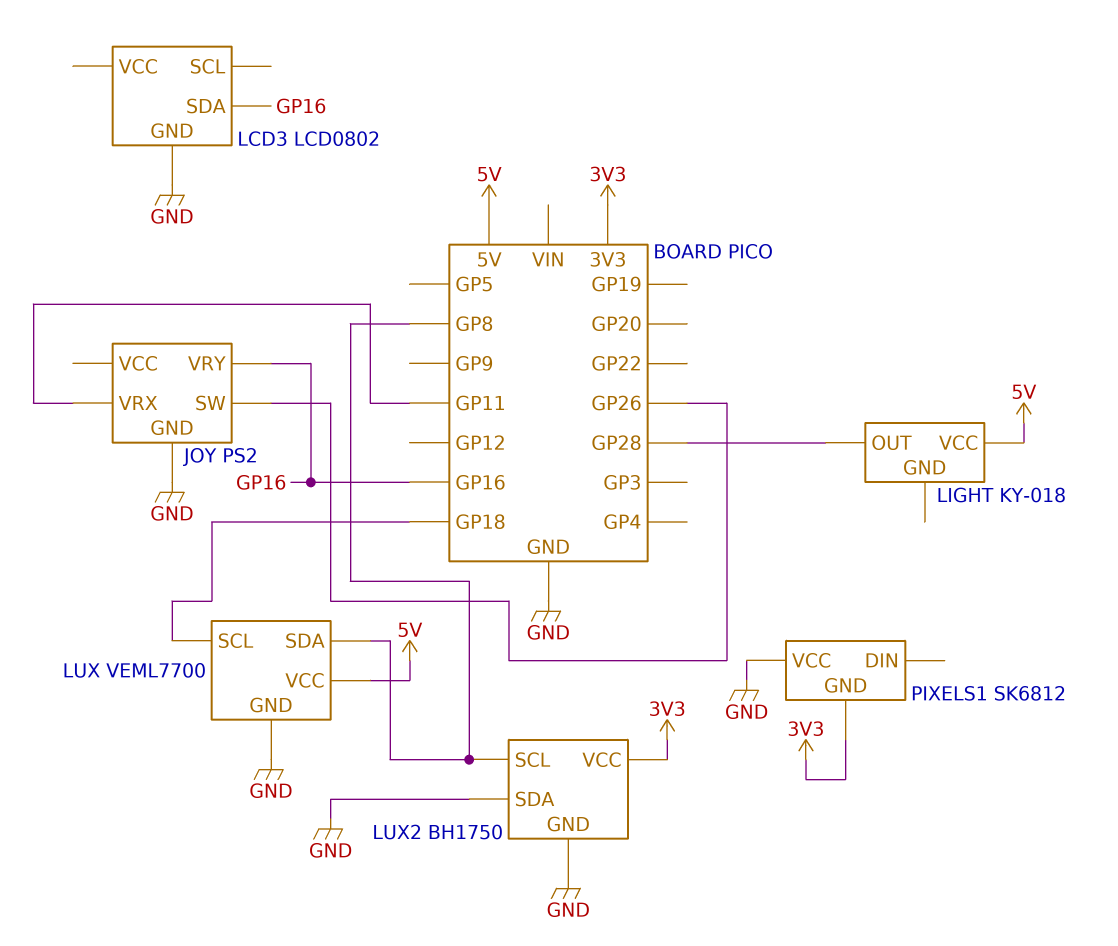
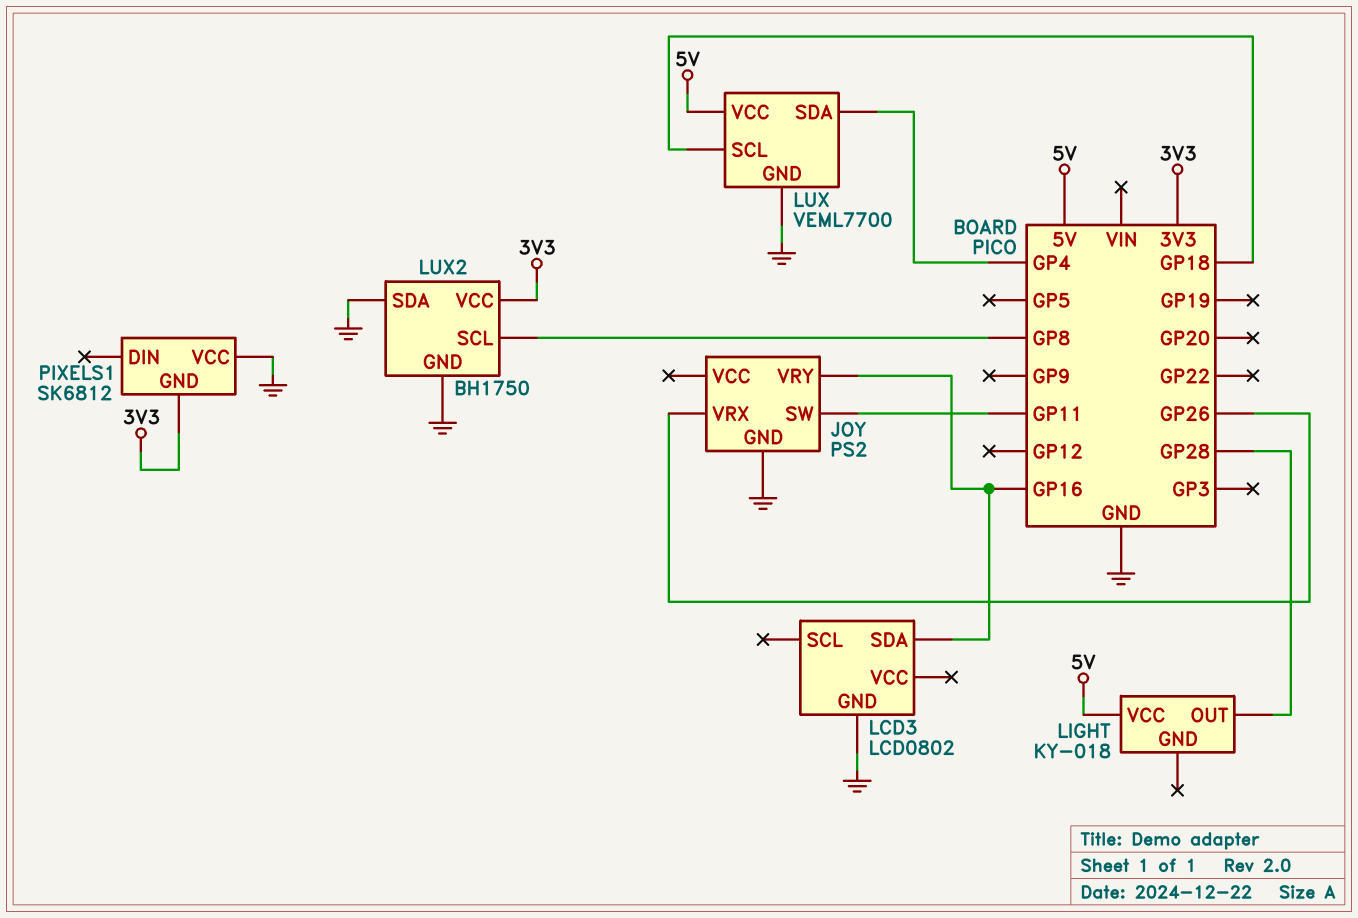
JOY pin SW: GP26 -> GP11
JOY pin VRX: GP11 -> GP26
LUX pin SDA: GP8 -> GP4

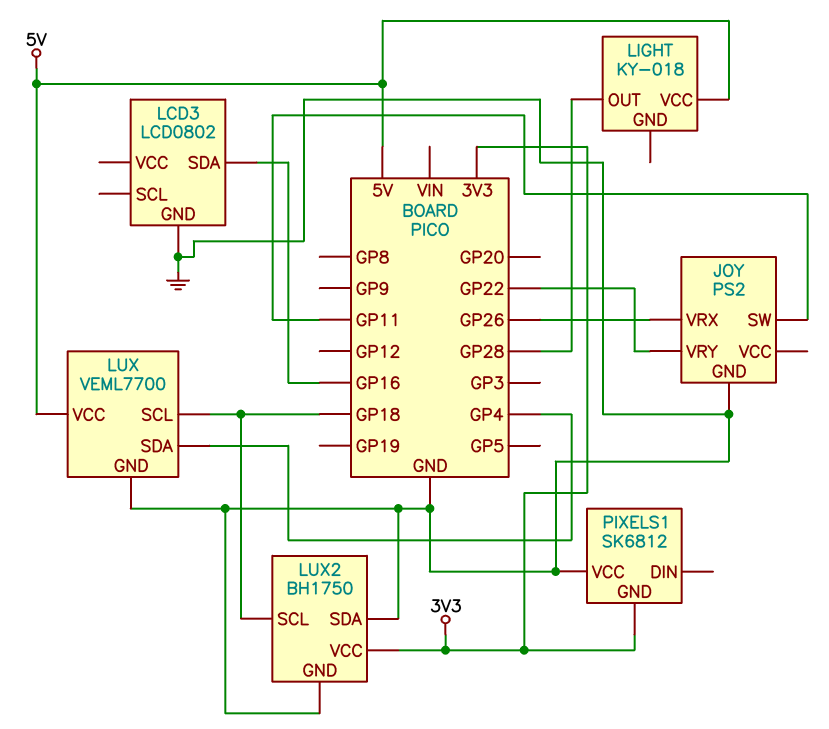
JOY pin VRY: GP16 -> GP22
LUX2 pin SCL: GP8 -> GP18

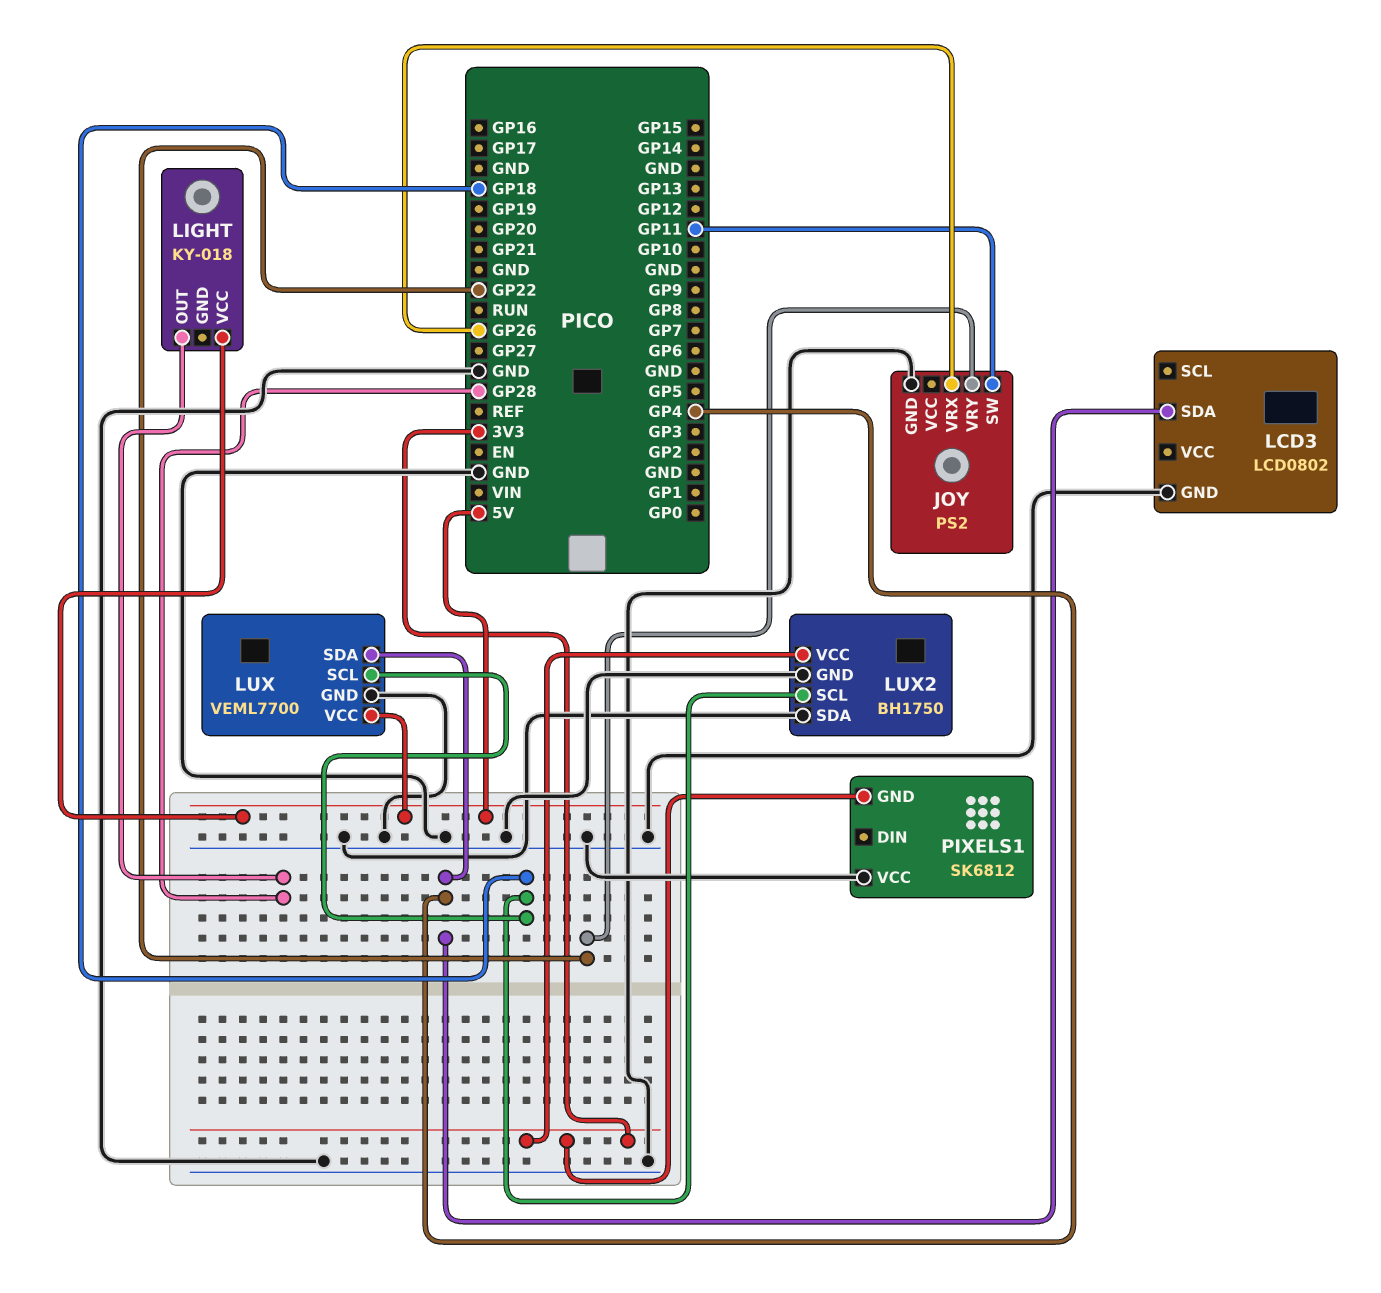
LCD3 pin SDA: GP16 -> GP4

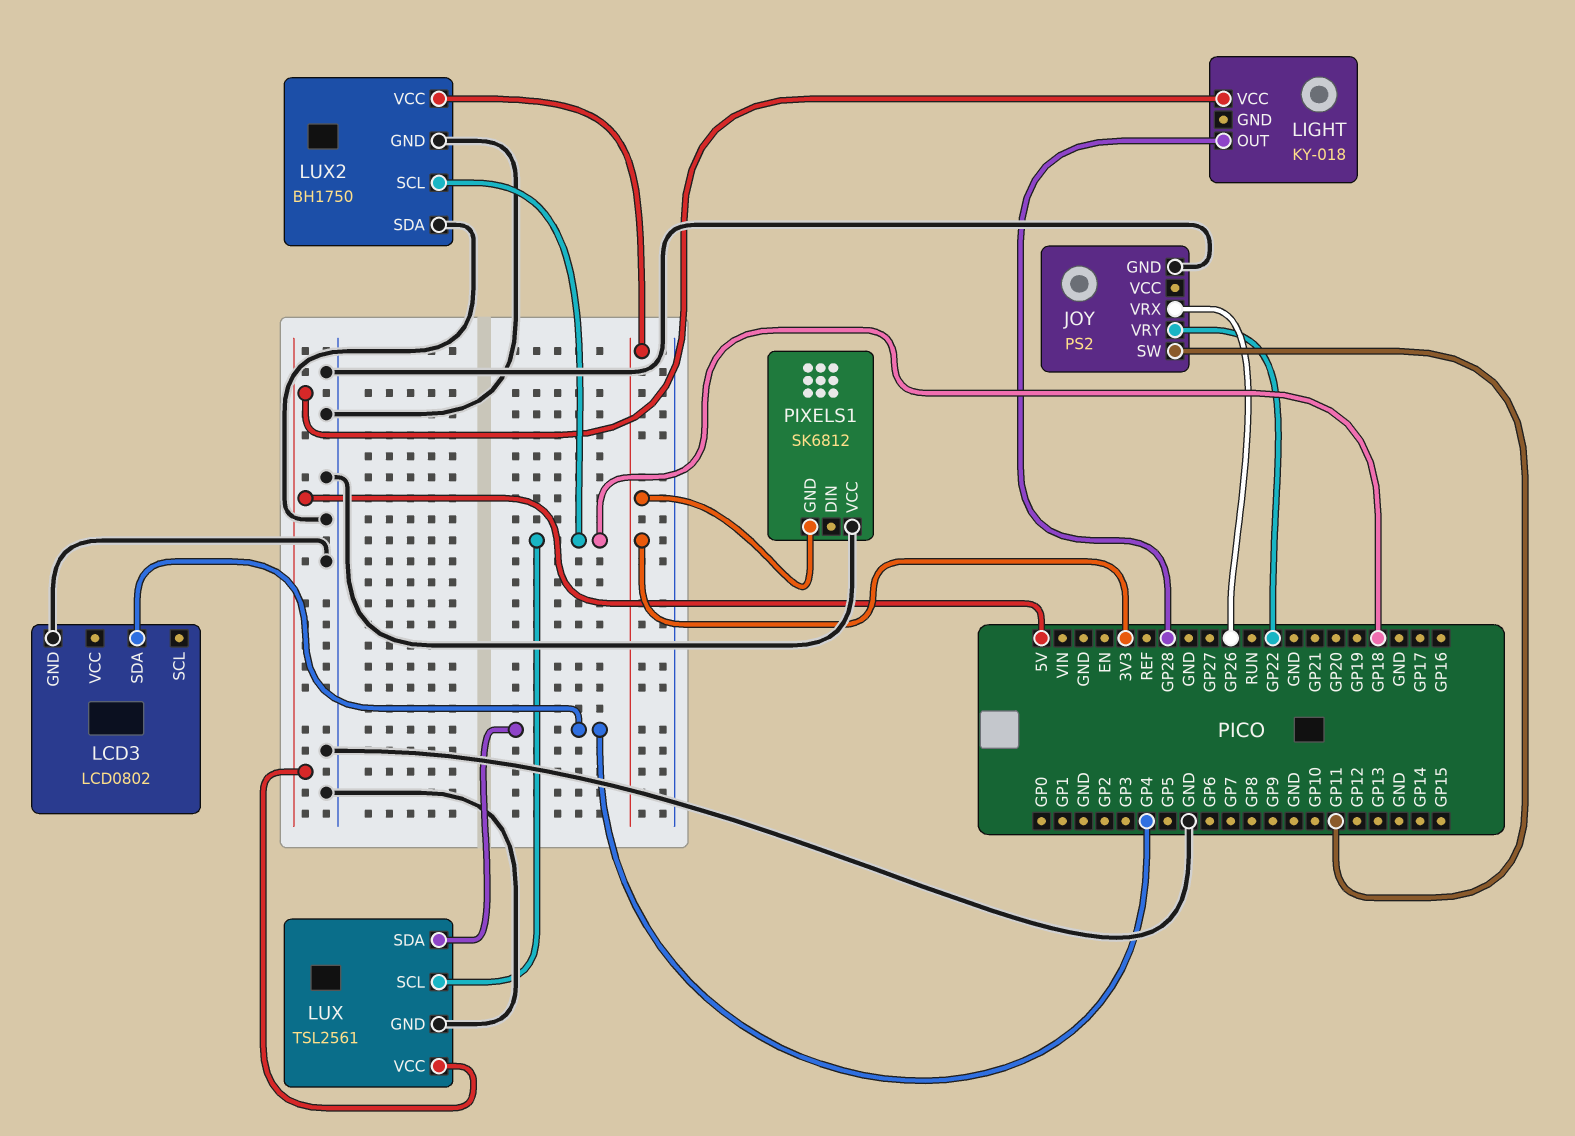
LUX: VEML7700 -> TSL2561

